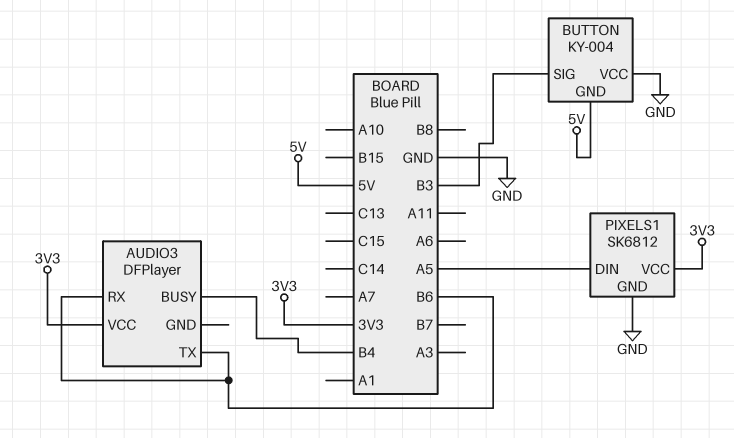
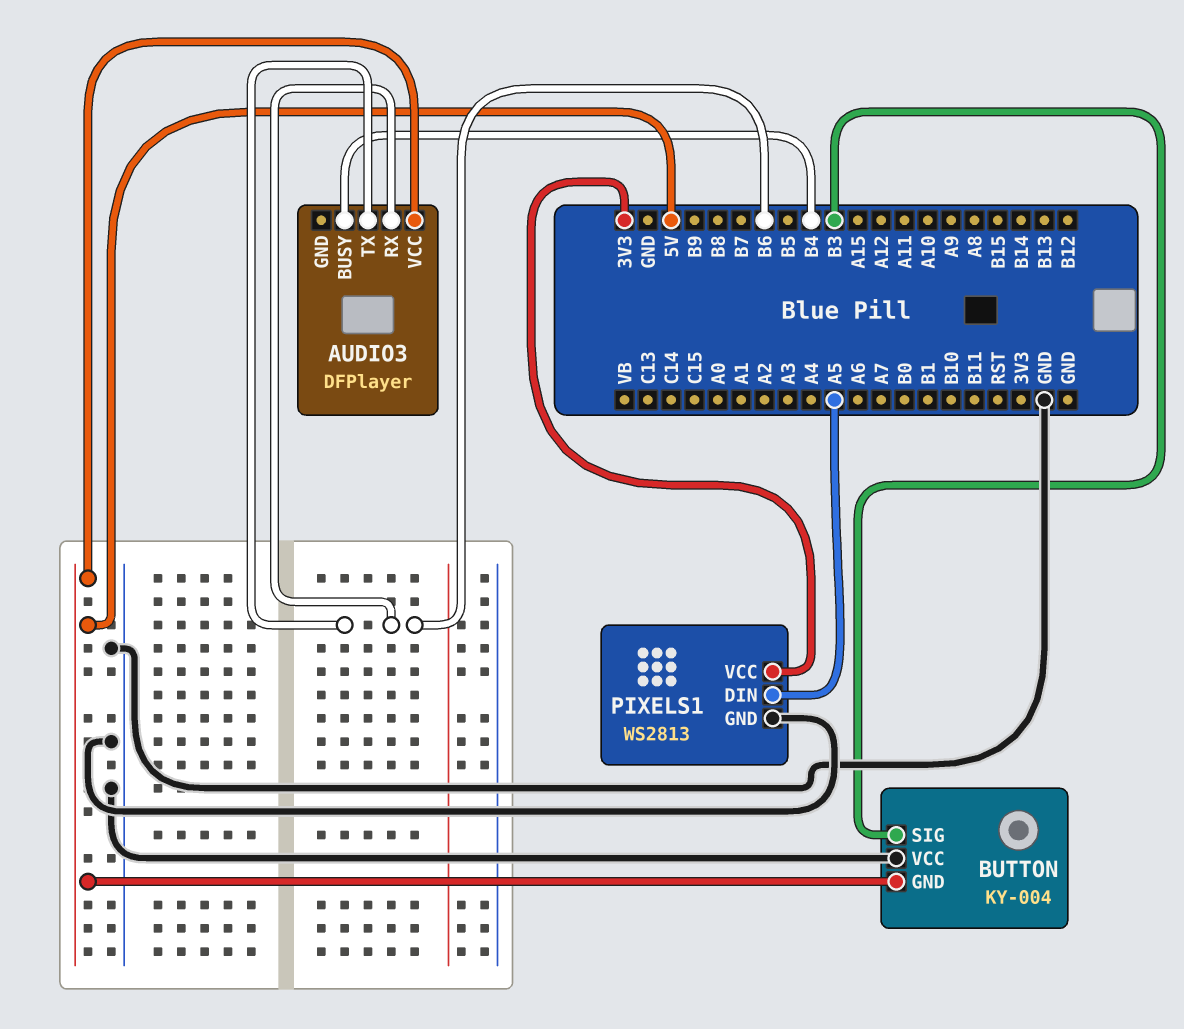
AUDIO3 pin VCC: 3V3 -> 5V
PIXELS1: SK6812 -> WS2813

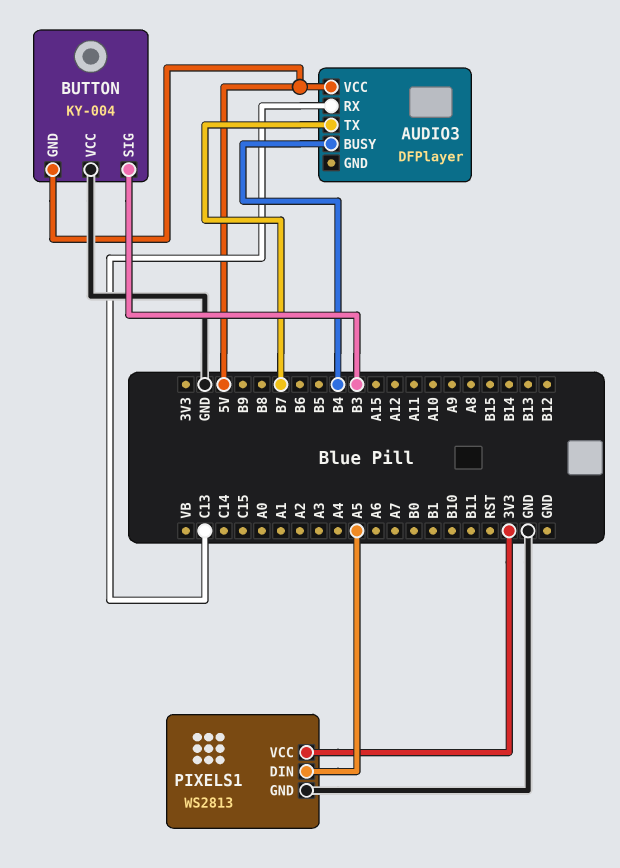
AUDIO3 pin RX: B6 -> C13
AUDIO3 pin TX: B6 -> B7

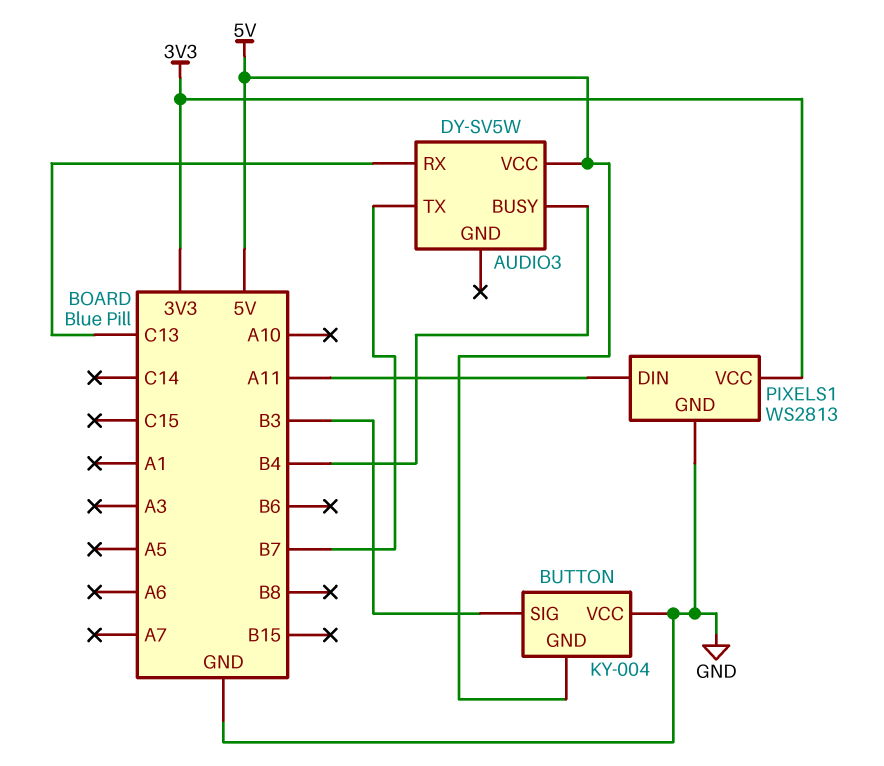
AUDIO3: DFPlayer -> DY-SV5W
PIXELS1 pin DIN: A5 -> A11

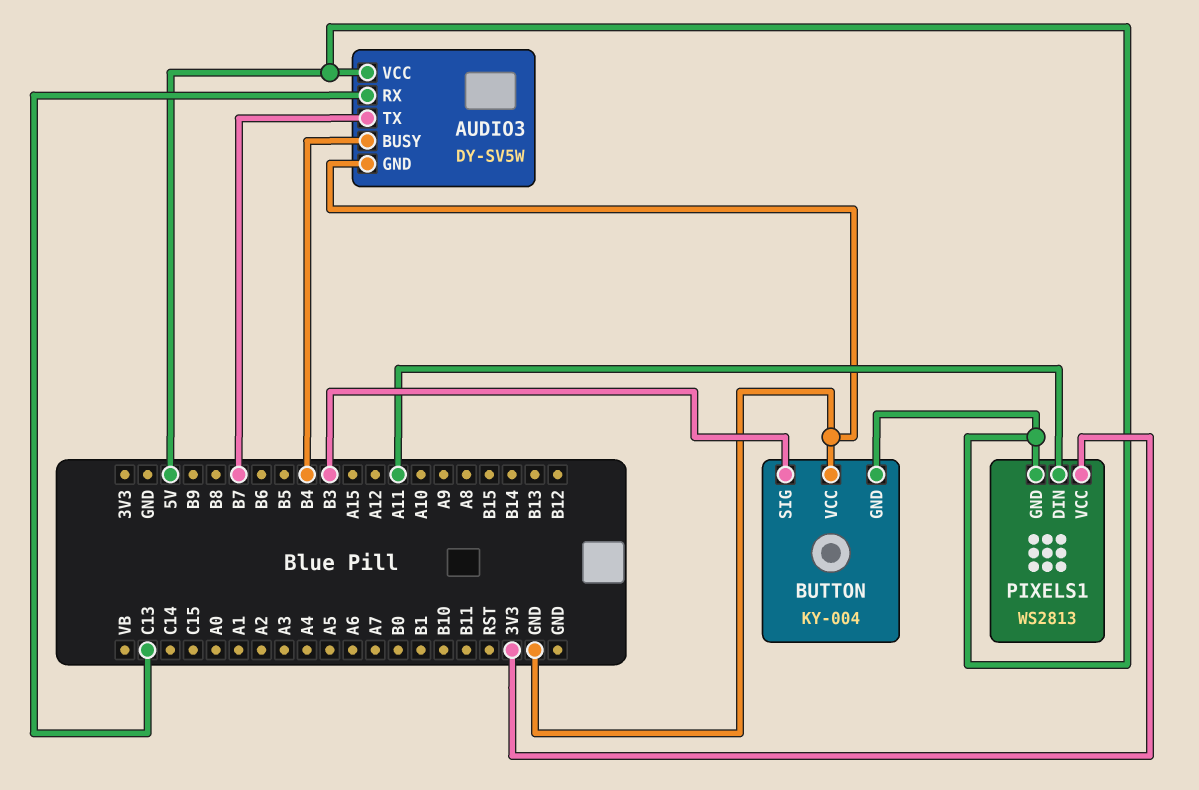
AUDIO3 pin GND: none -> GND
PIXELS1 pin GND: GND -> 5V

